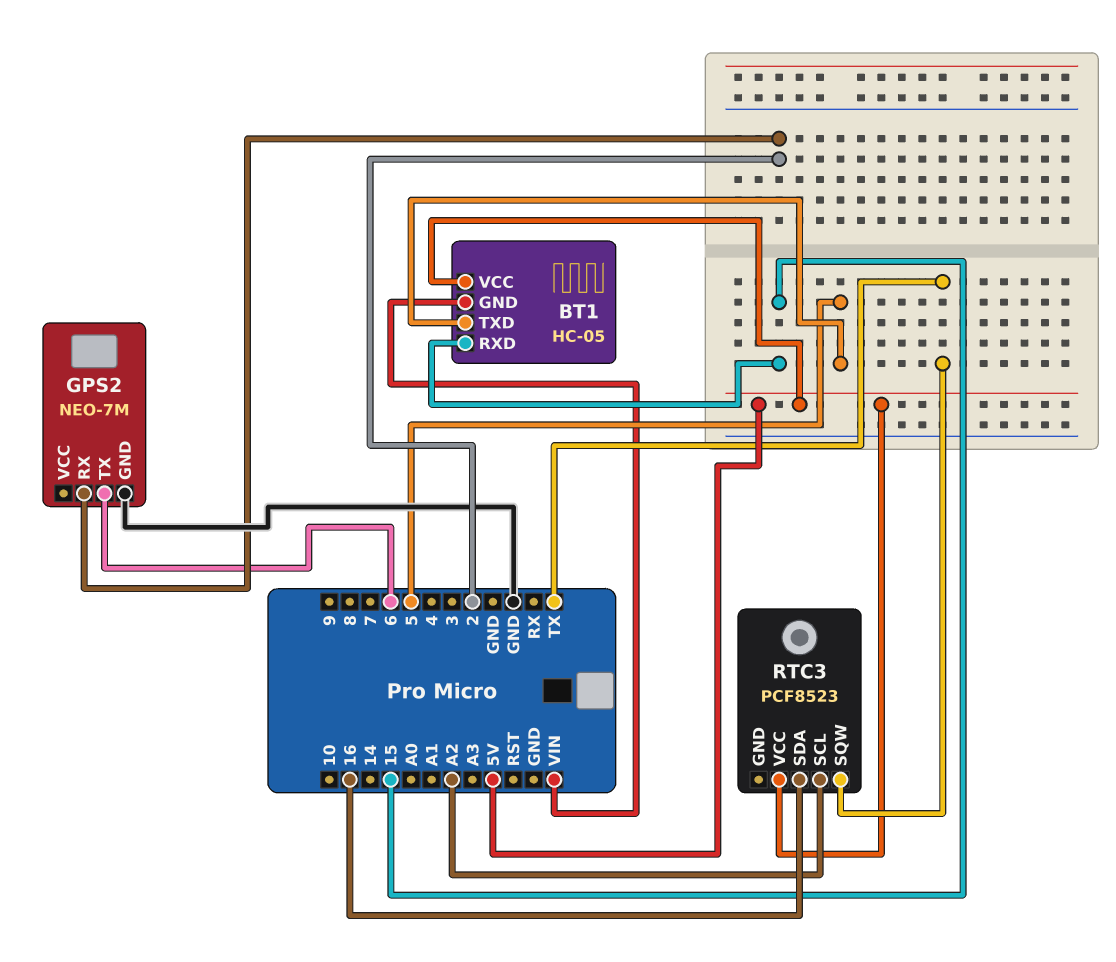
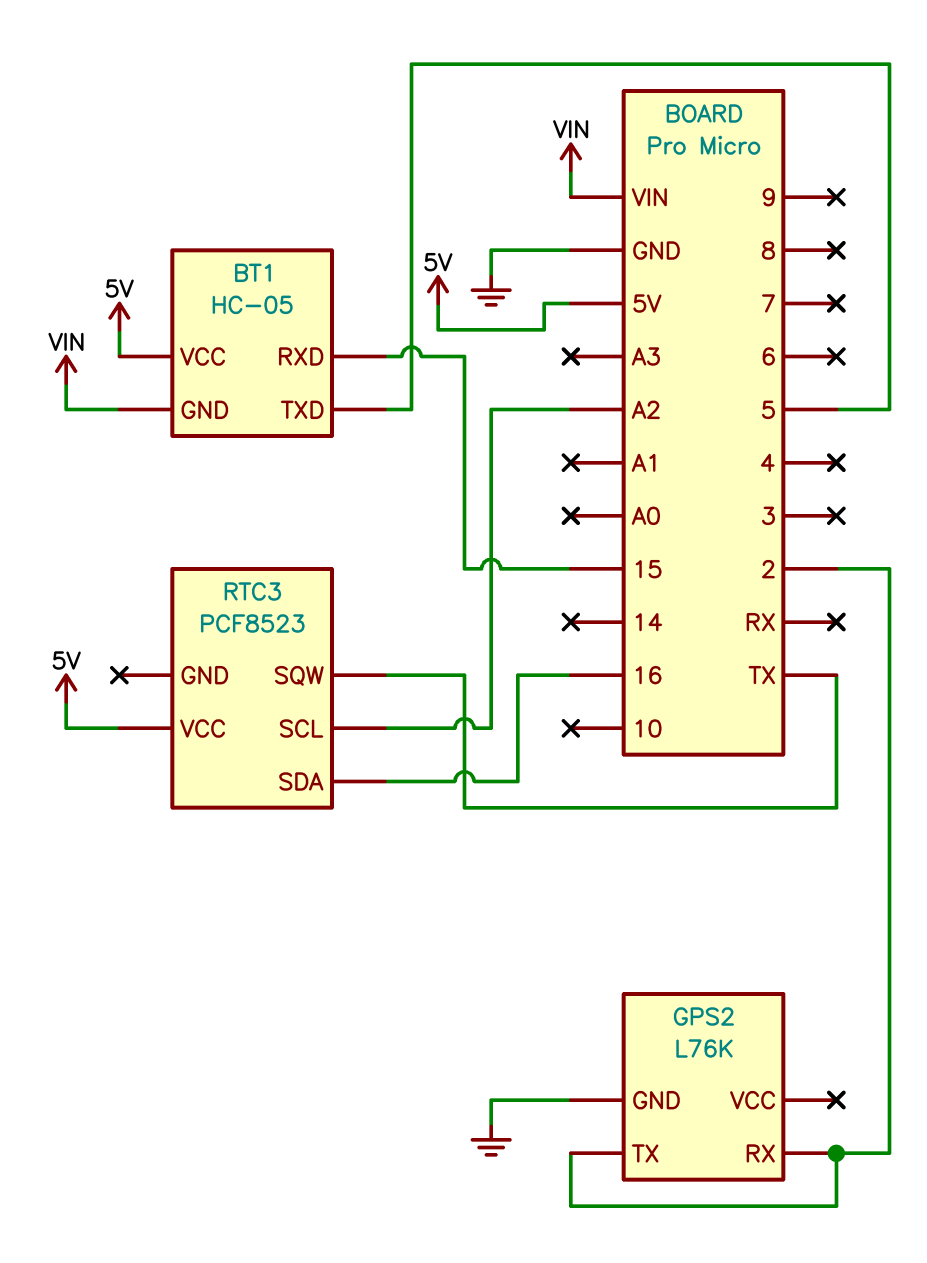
GPS2: NEO-7M -> L76K
GPS2 pin TX: 6 -> 2

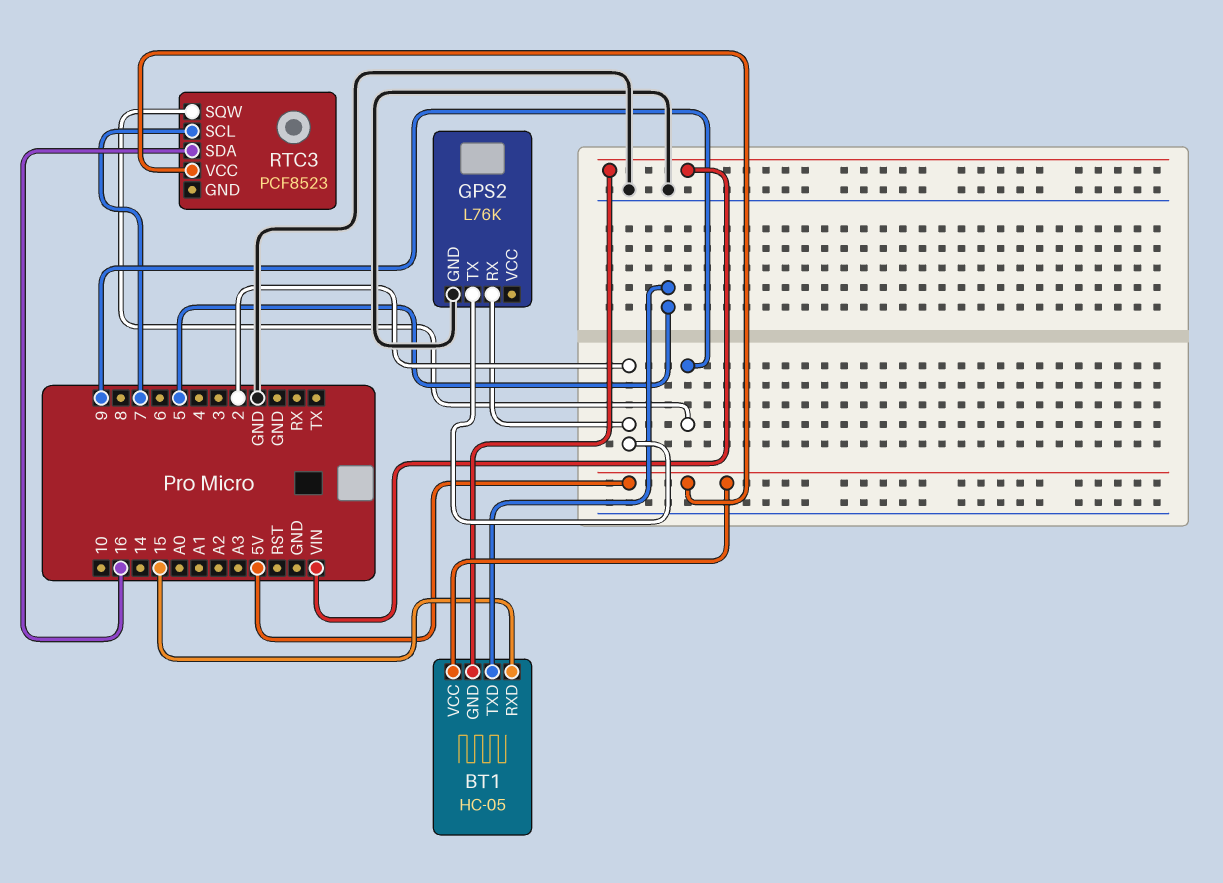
RTC3 pin SCL: A2 -> 7
RTC3 pin SQW: TX -> 9

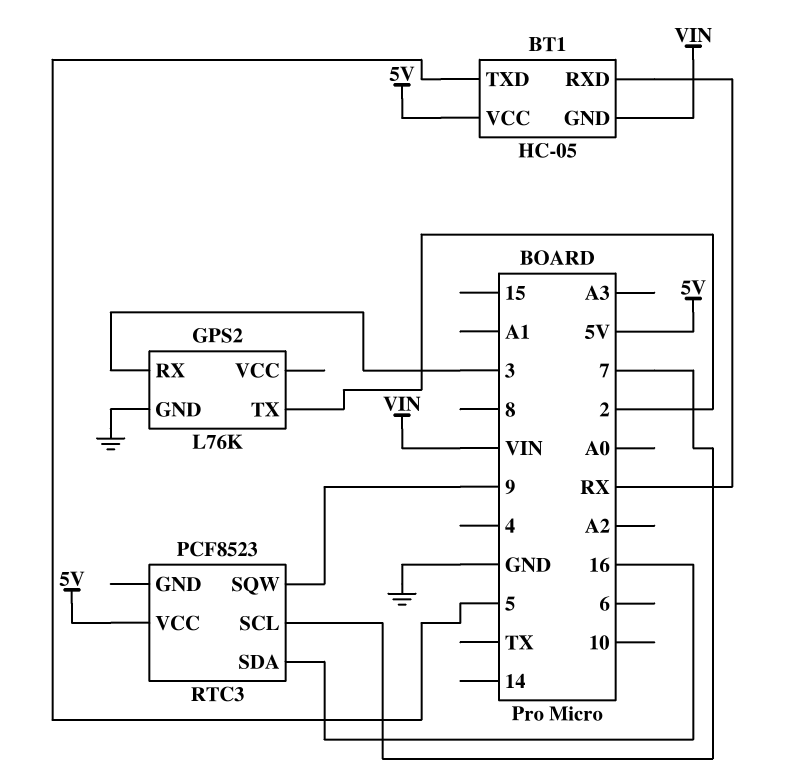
BT1 pin RXD: 15 -> RX
GPS2 pin RX: 2 -> 3

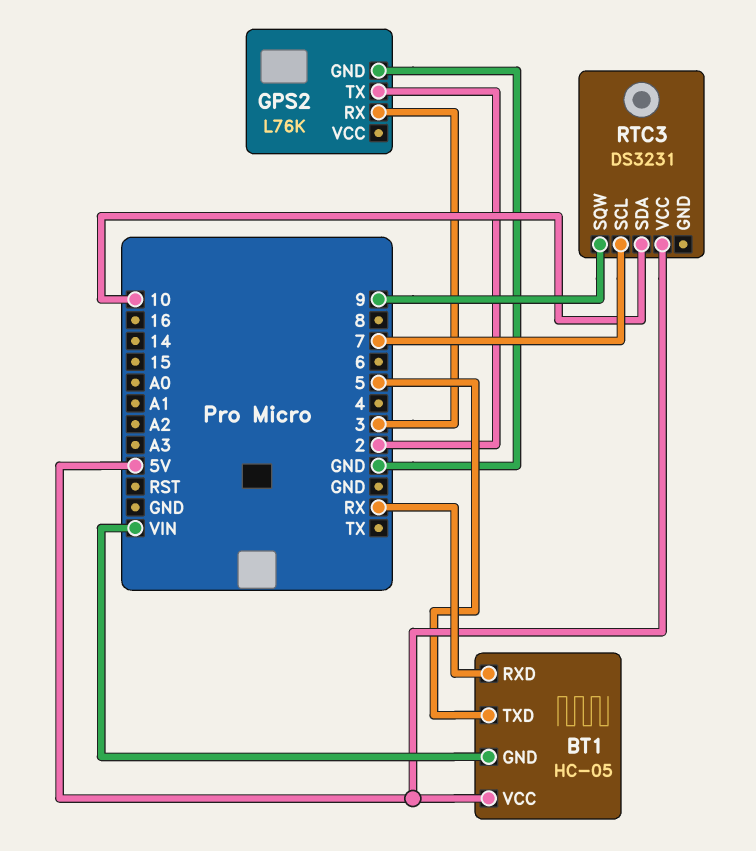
RTC3: PCF8523 -> DS3231
RTC3 pin SDA: 16 -> 10

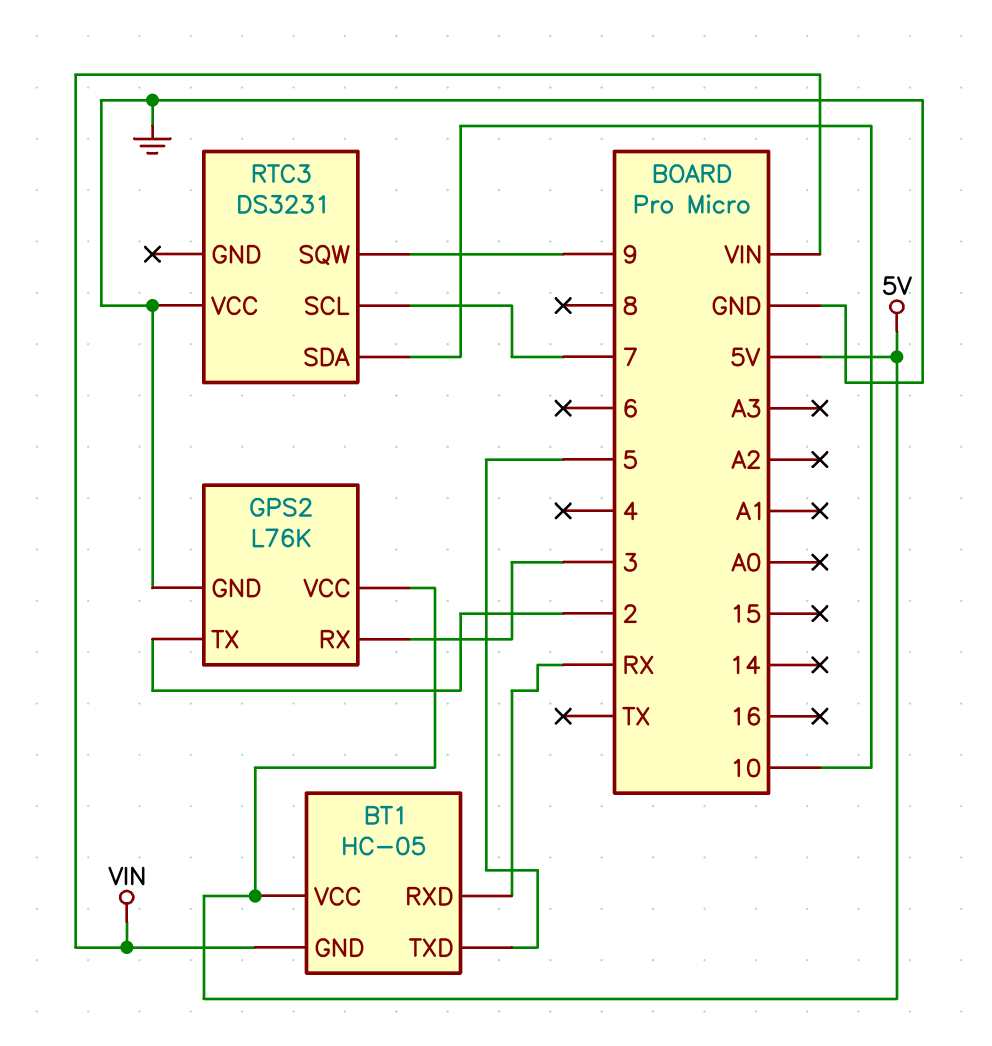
GPS2 pin VCC: none -> 5V
RTC3 pin VCC: 5V -> GND

